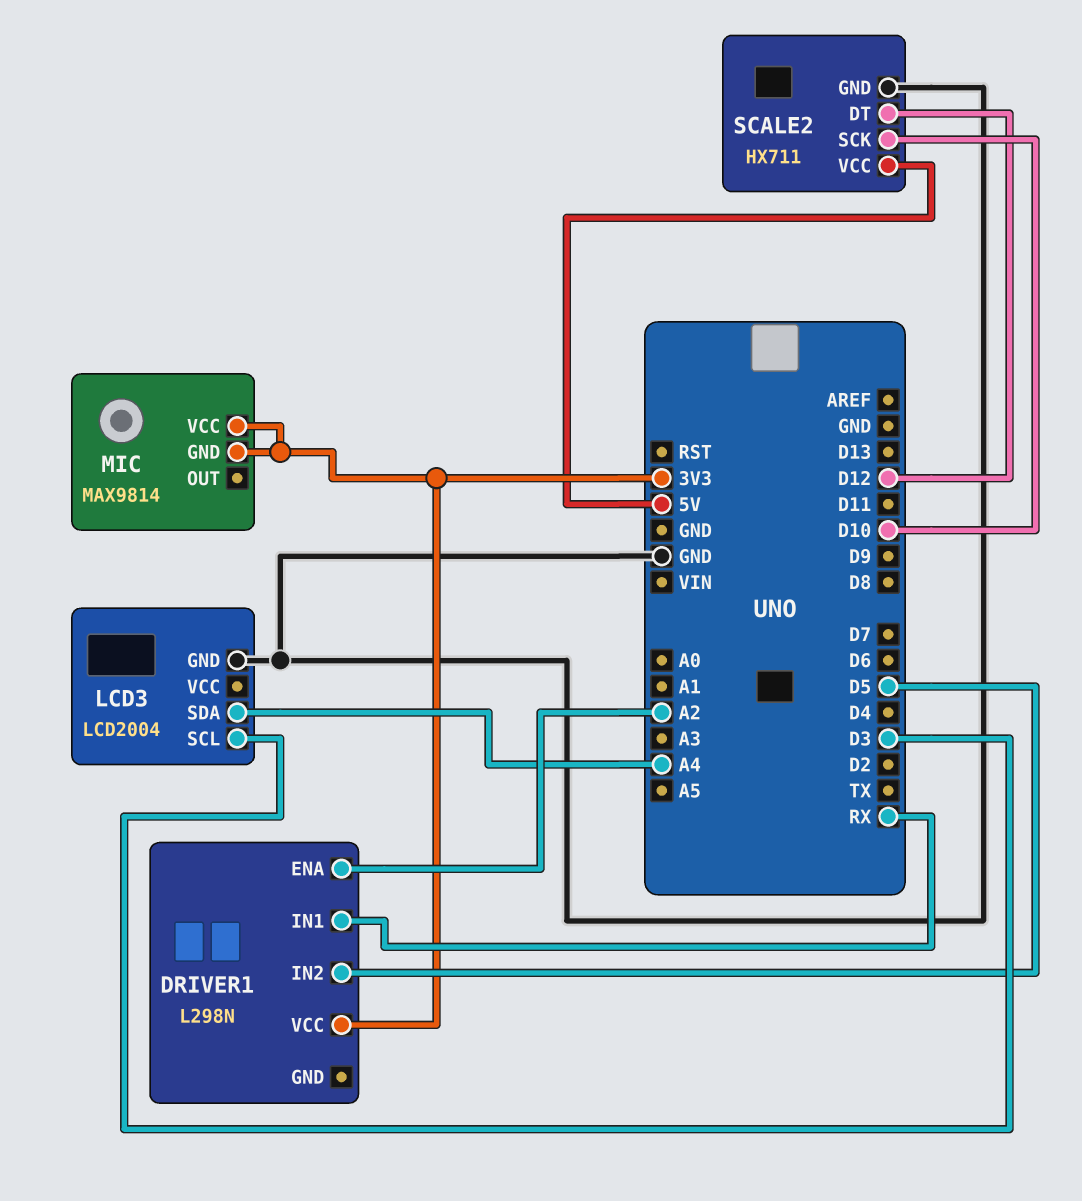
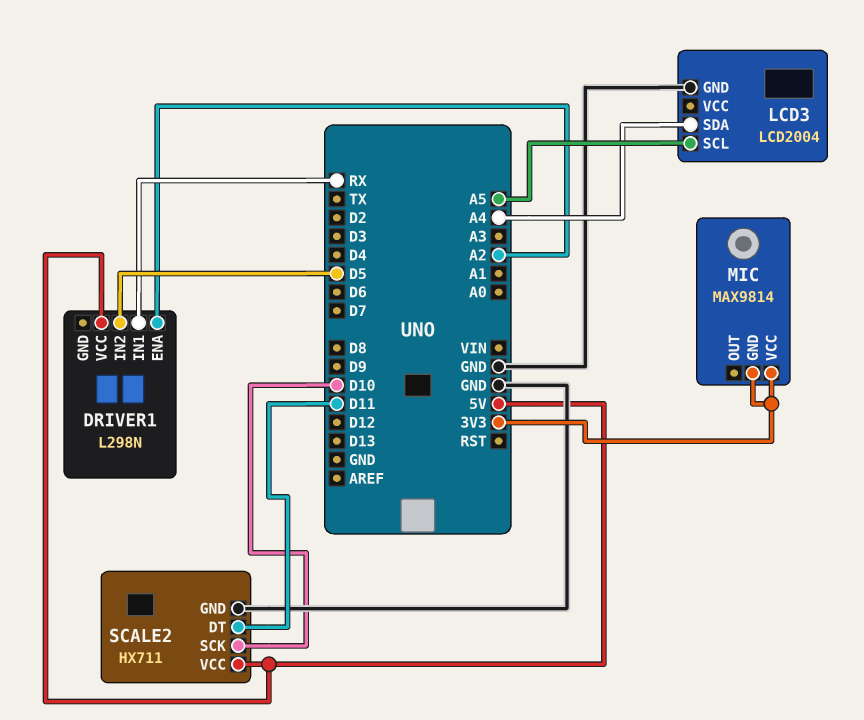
DRIVER1 pin VCC: 3V3 -> 5V
LCD3 pin SCL: D3 -> A5
SCALE2 pin DT: D12 -> D11

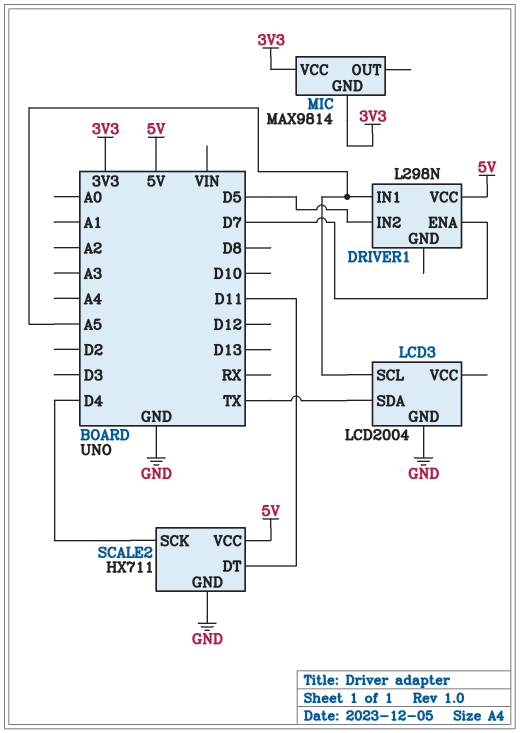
DRIVER1 pin ENA: A2 -> D7
DRIVER1 pin IN1: RX -> A5
LCD3 pin SDA: A4 -> TX
SCALE2 pin SCK: D10 -> D4

